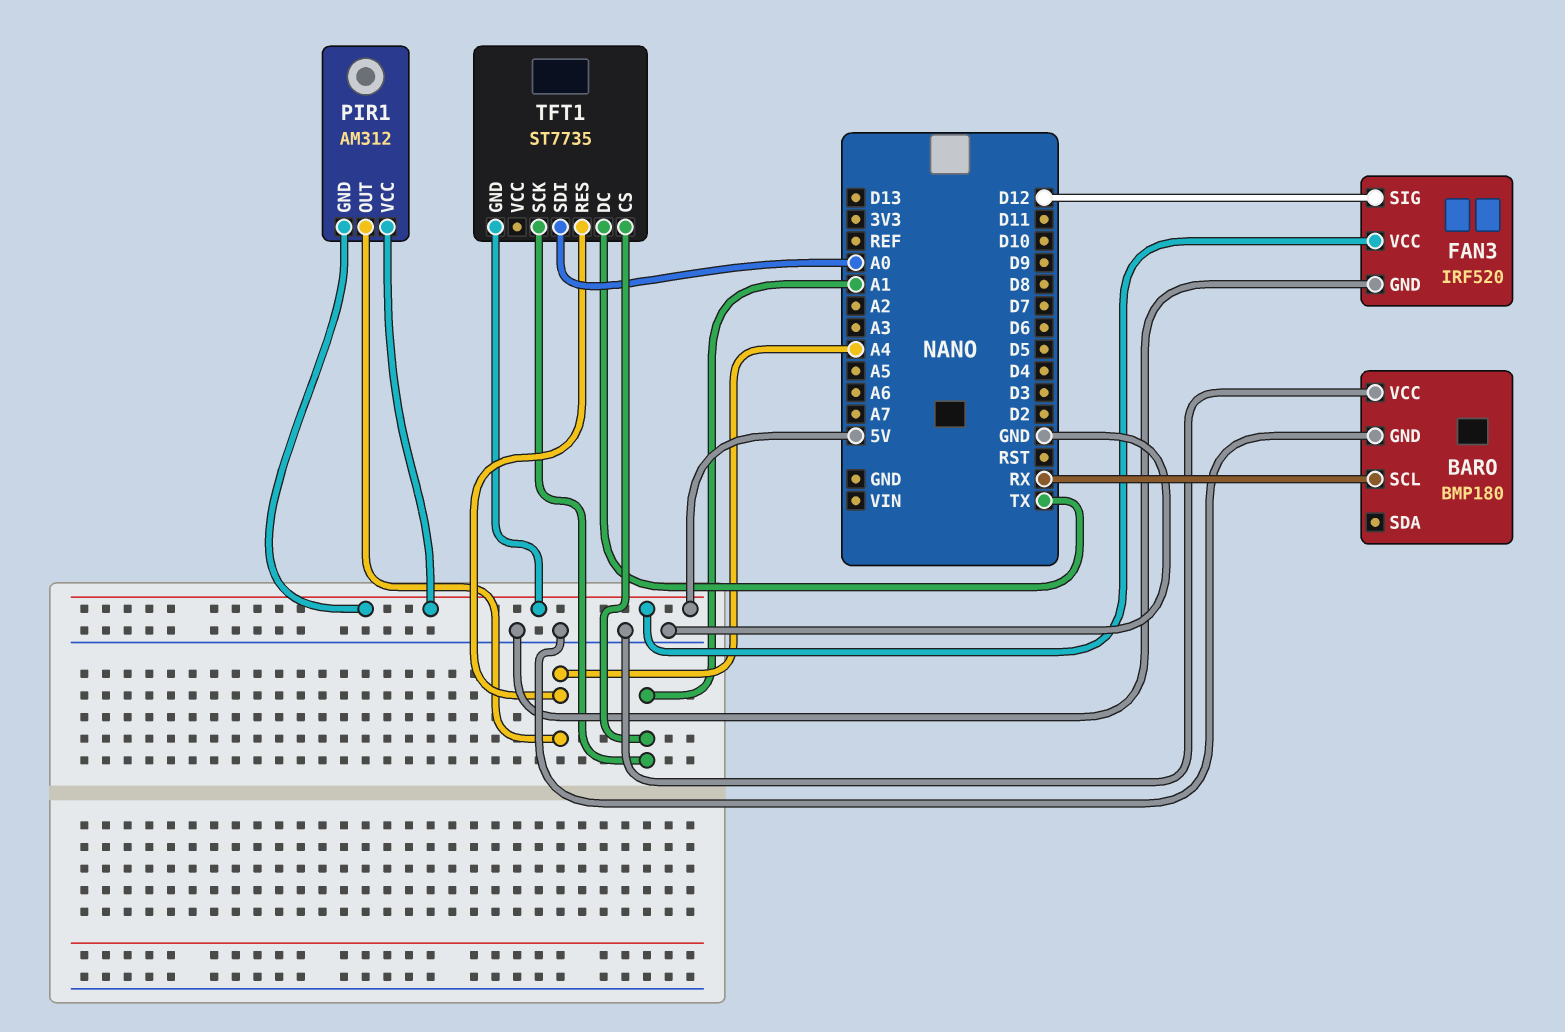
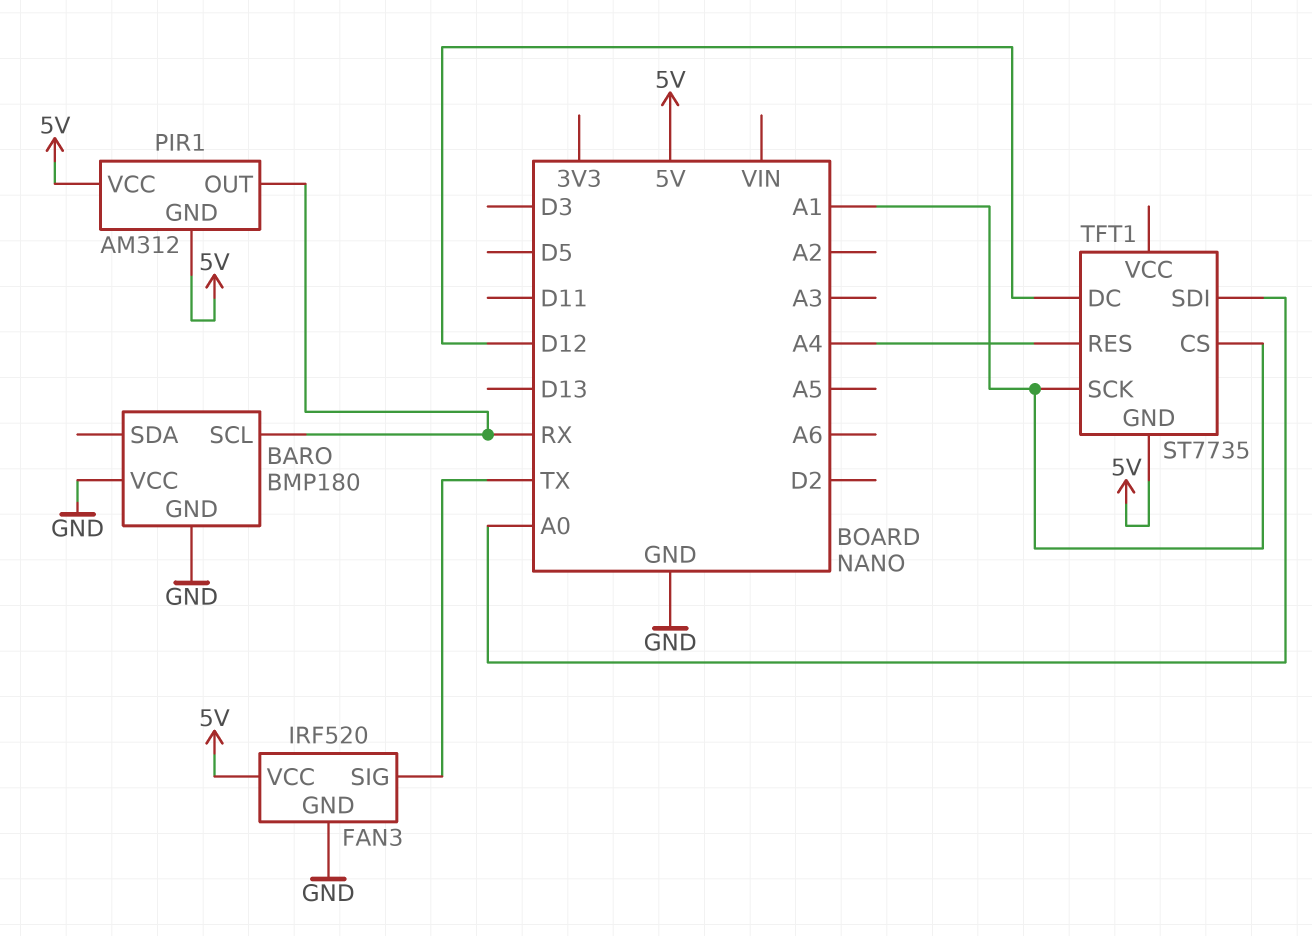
FAN3 pin SIG: D12 -> TX
PIR1 pin OUT: A4 -> RX
TFT1 pin DC: TX -> D12

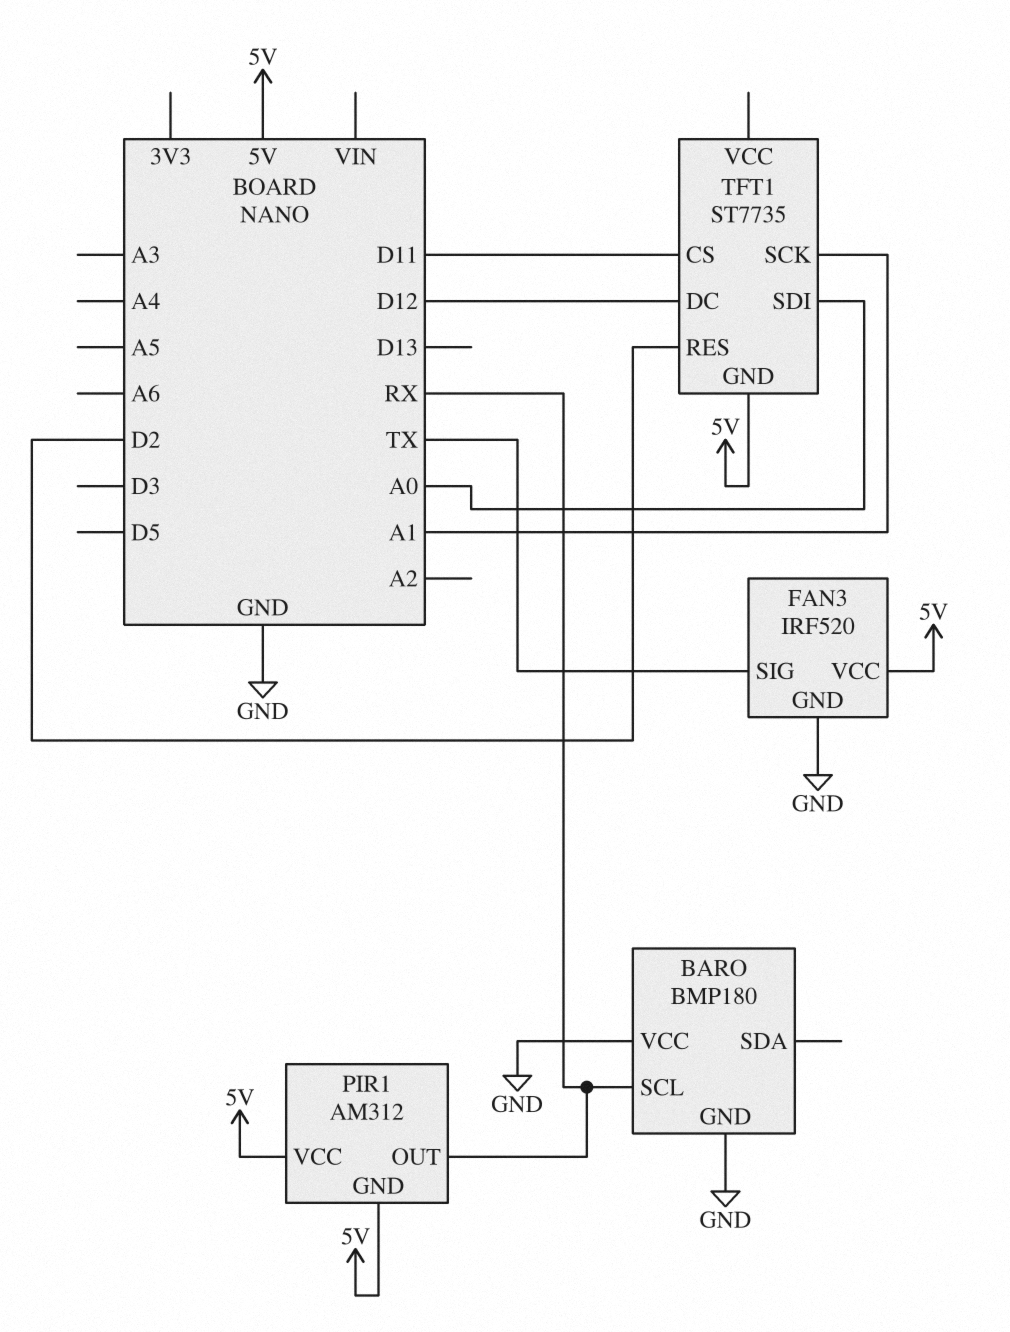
TFT1 pin CS: A1 -> D11
TFT1 pin RES: A4 -> D2

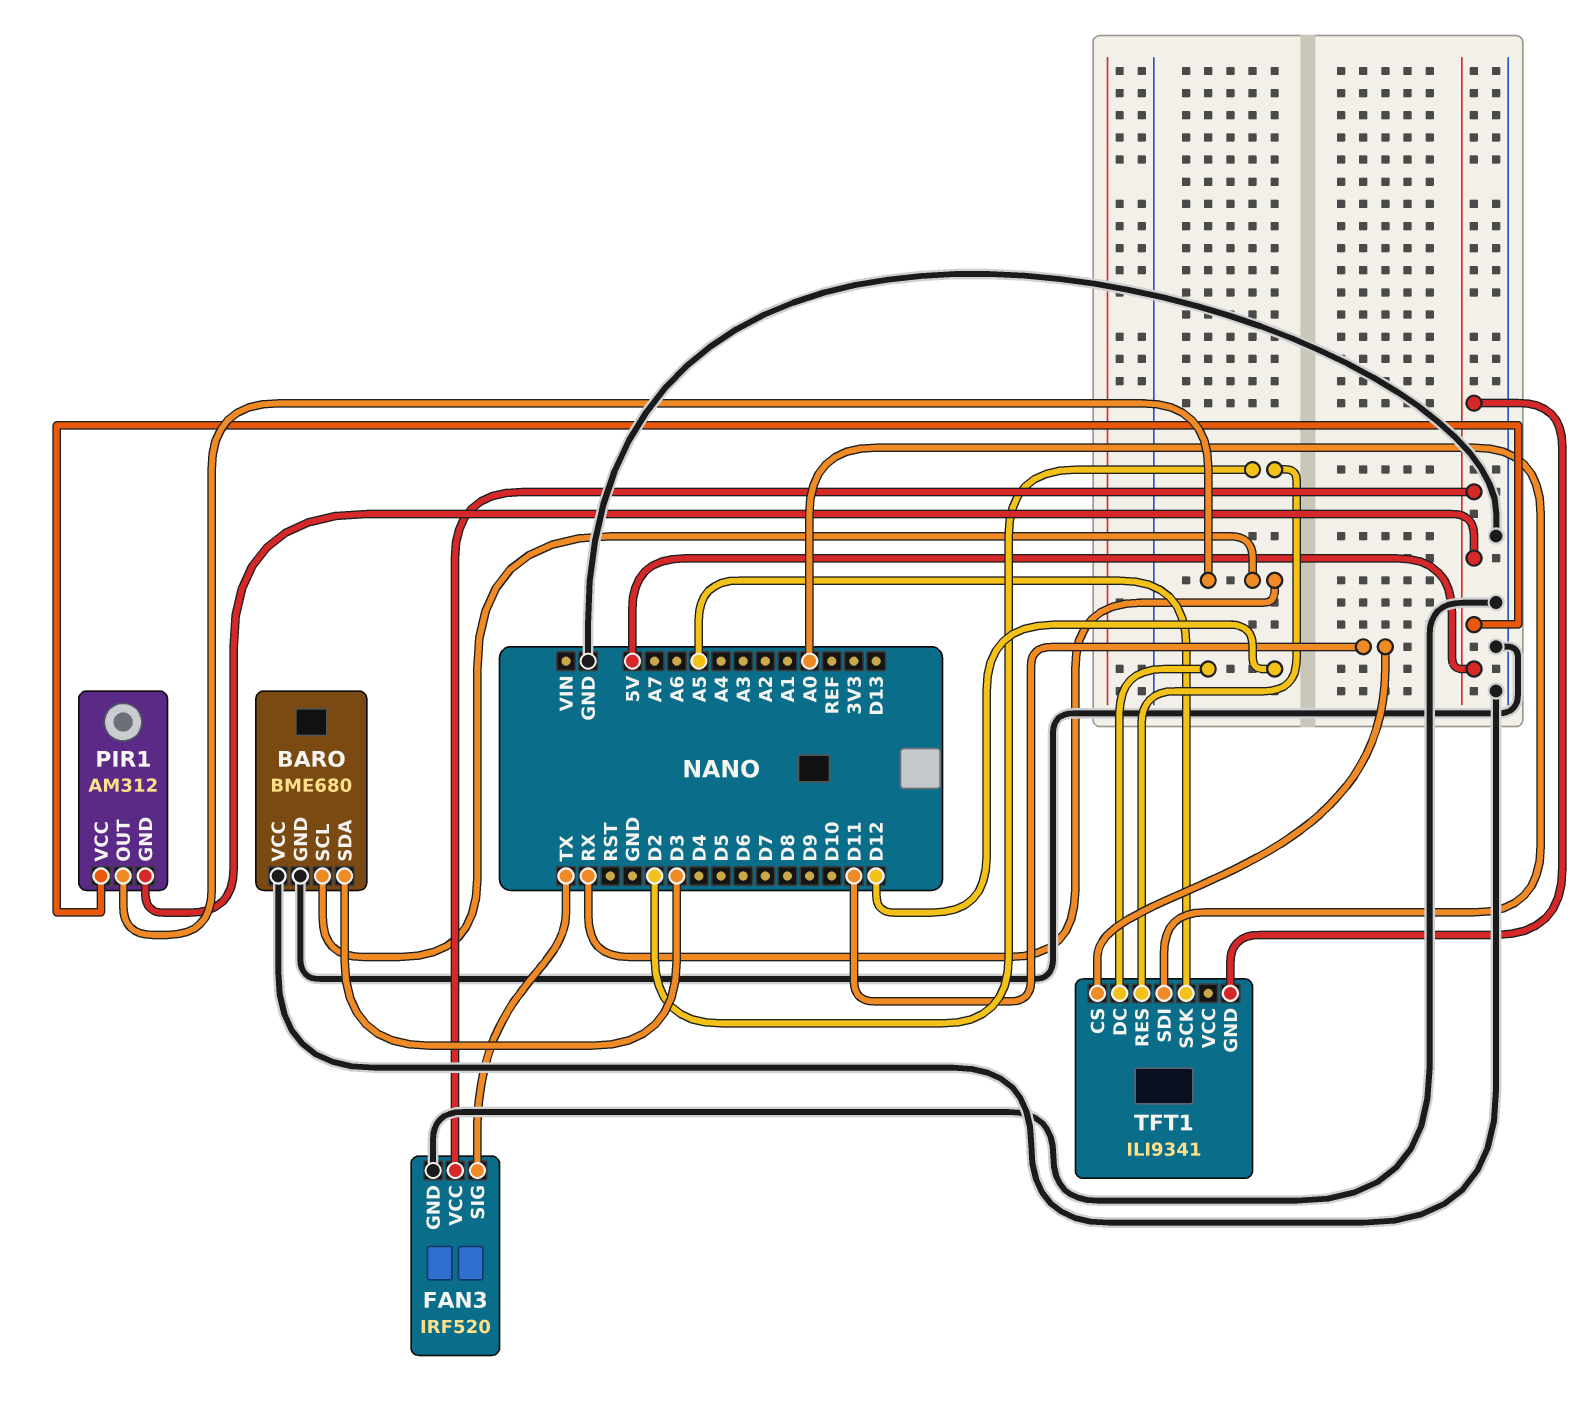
BARO: BMP180 -> BME680
BARO pin SDA: none -> D3
TFT1: ST7735 -> ILI9341
TFT1 pin SCK: A1 -> A5

